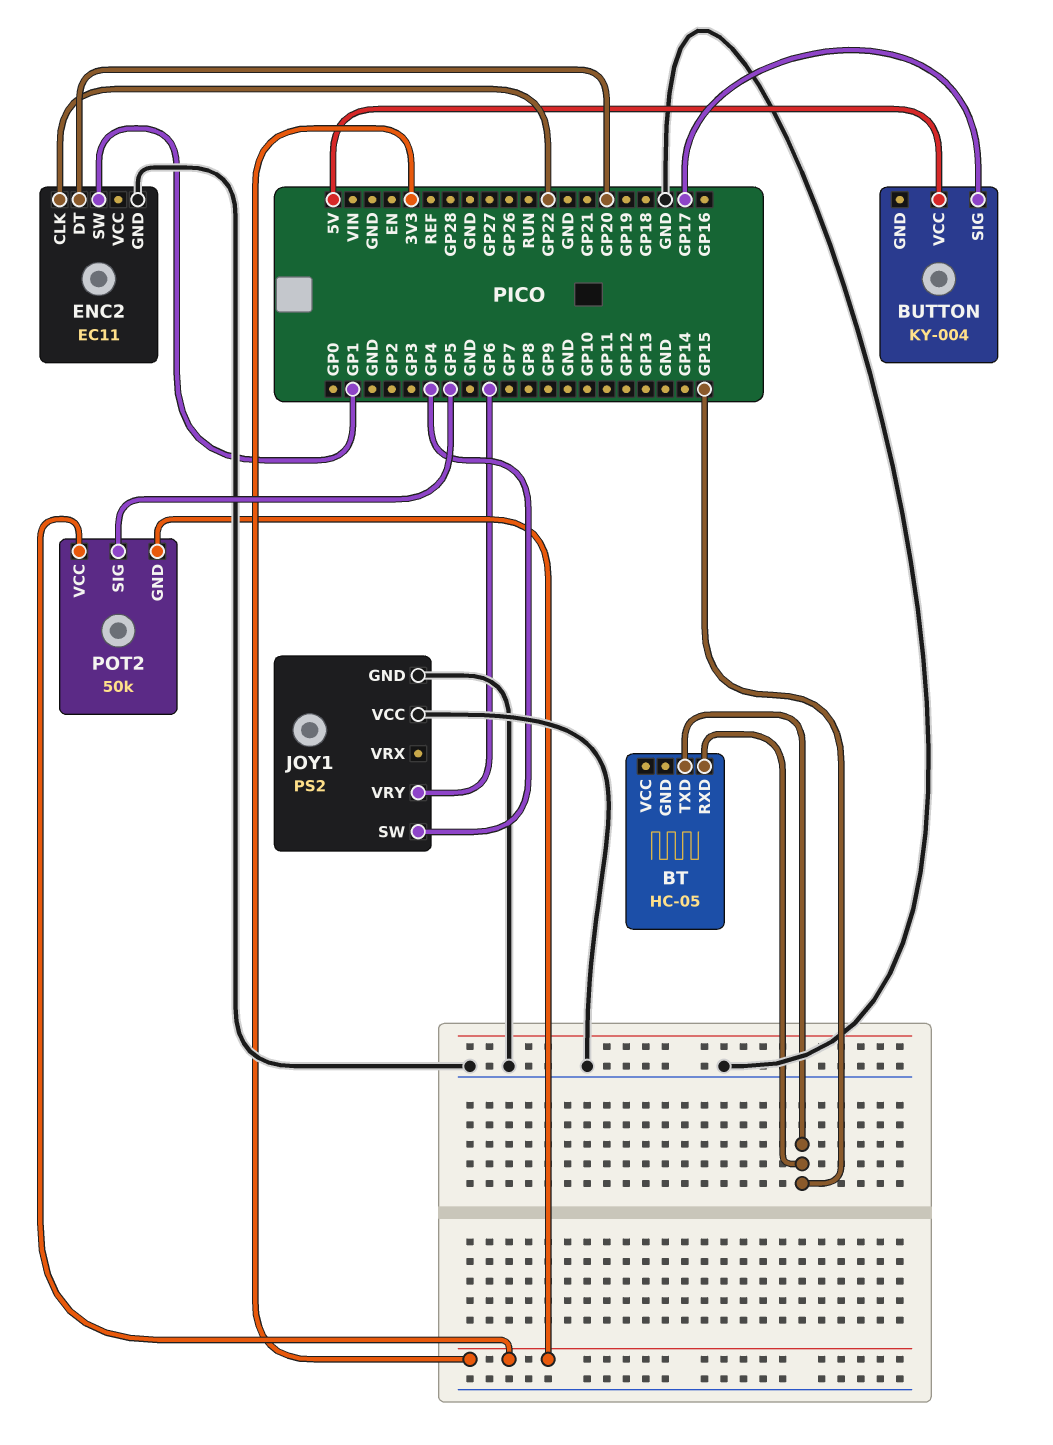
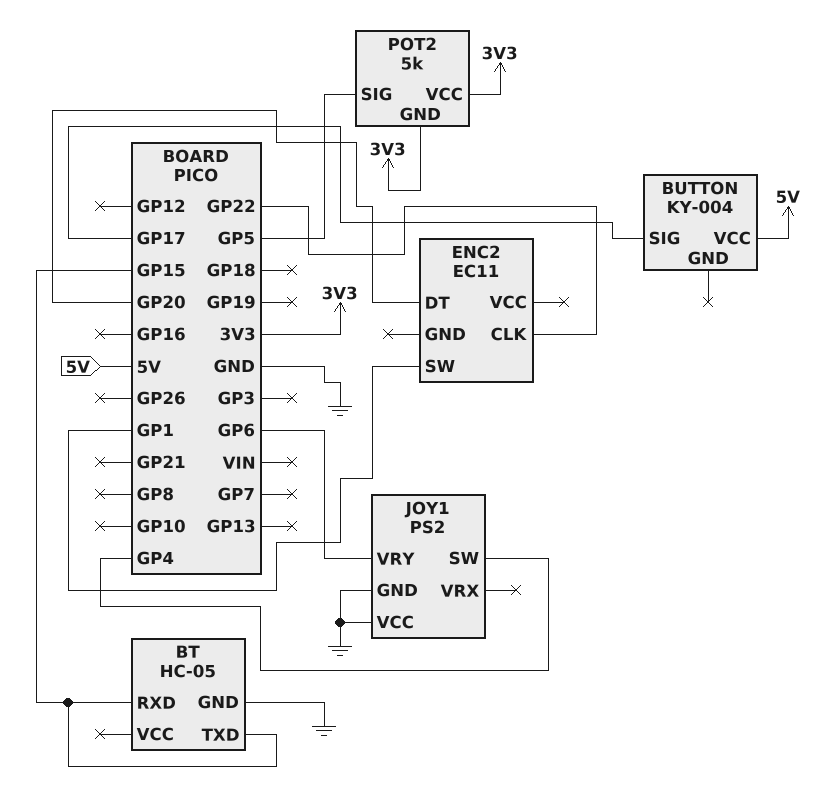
BT pin GND: none -> GND
ENC2 pin GND: GND -> none
POT2: 50k -> 5k

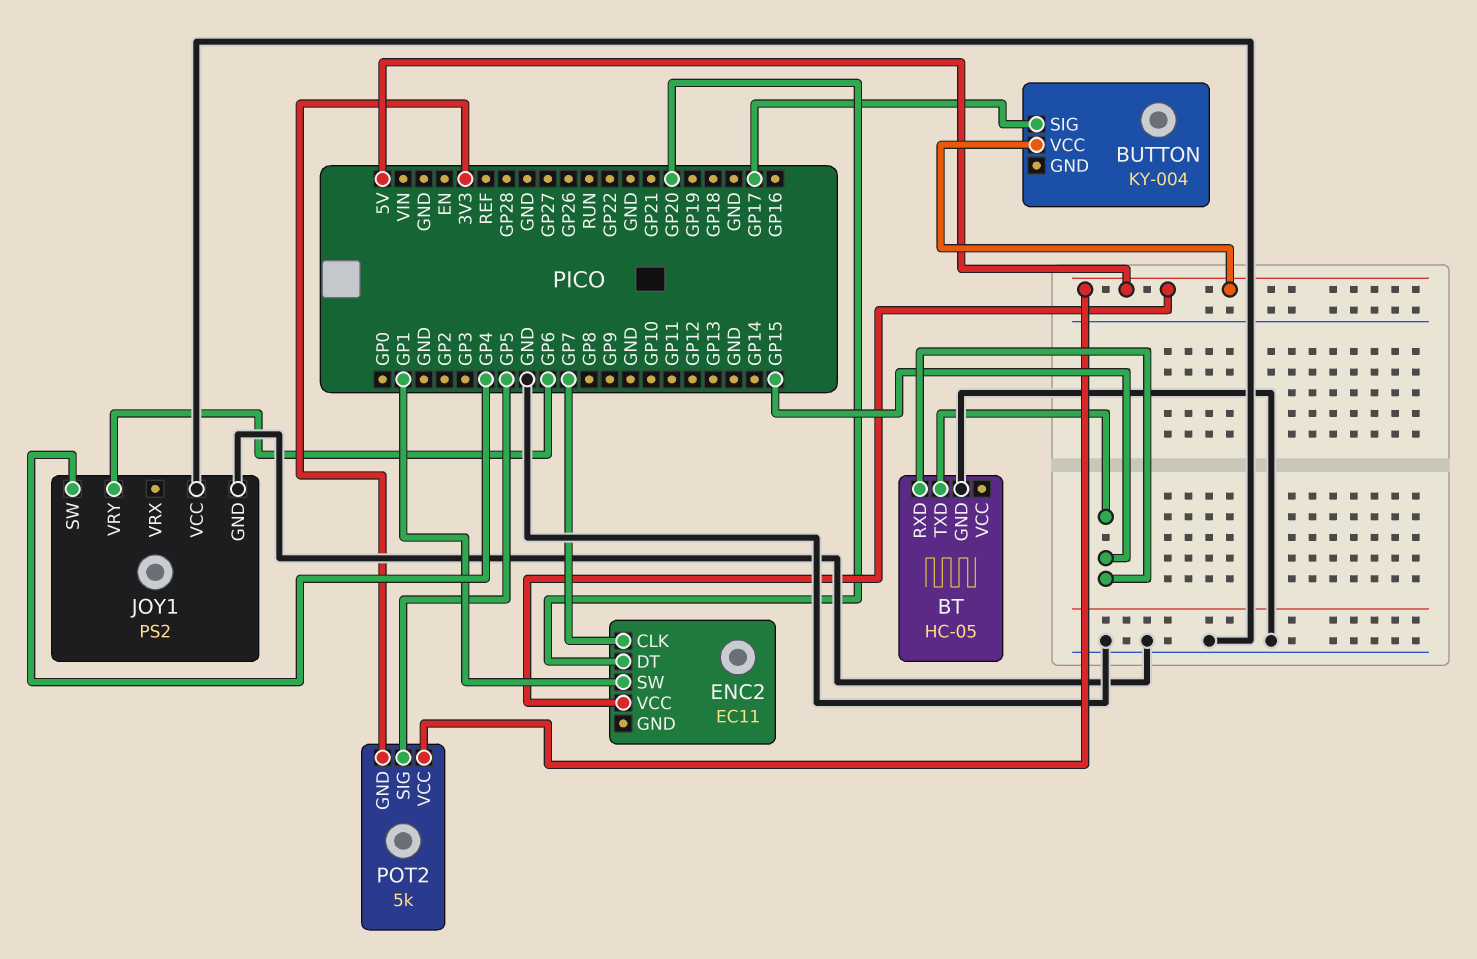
ENC2 pin CLK: GP22 -> GP7
ENC2 pin VCC: none -> 5V
POT2 pin VCC: 3V3 -> 5V

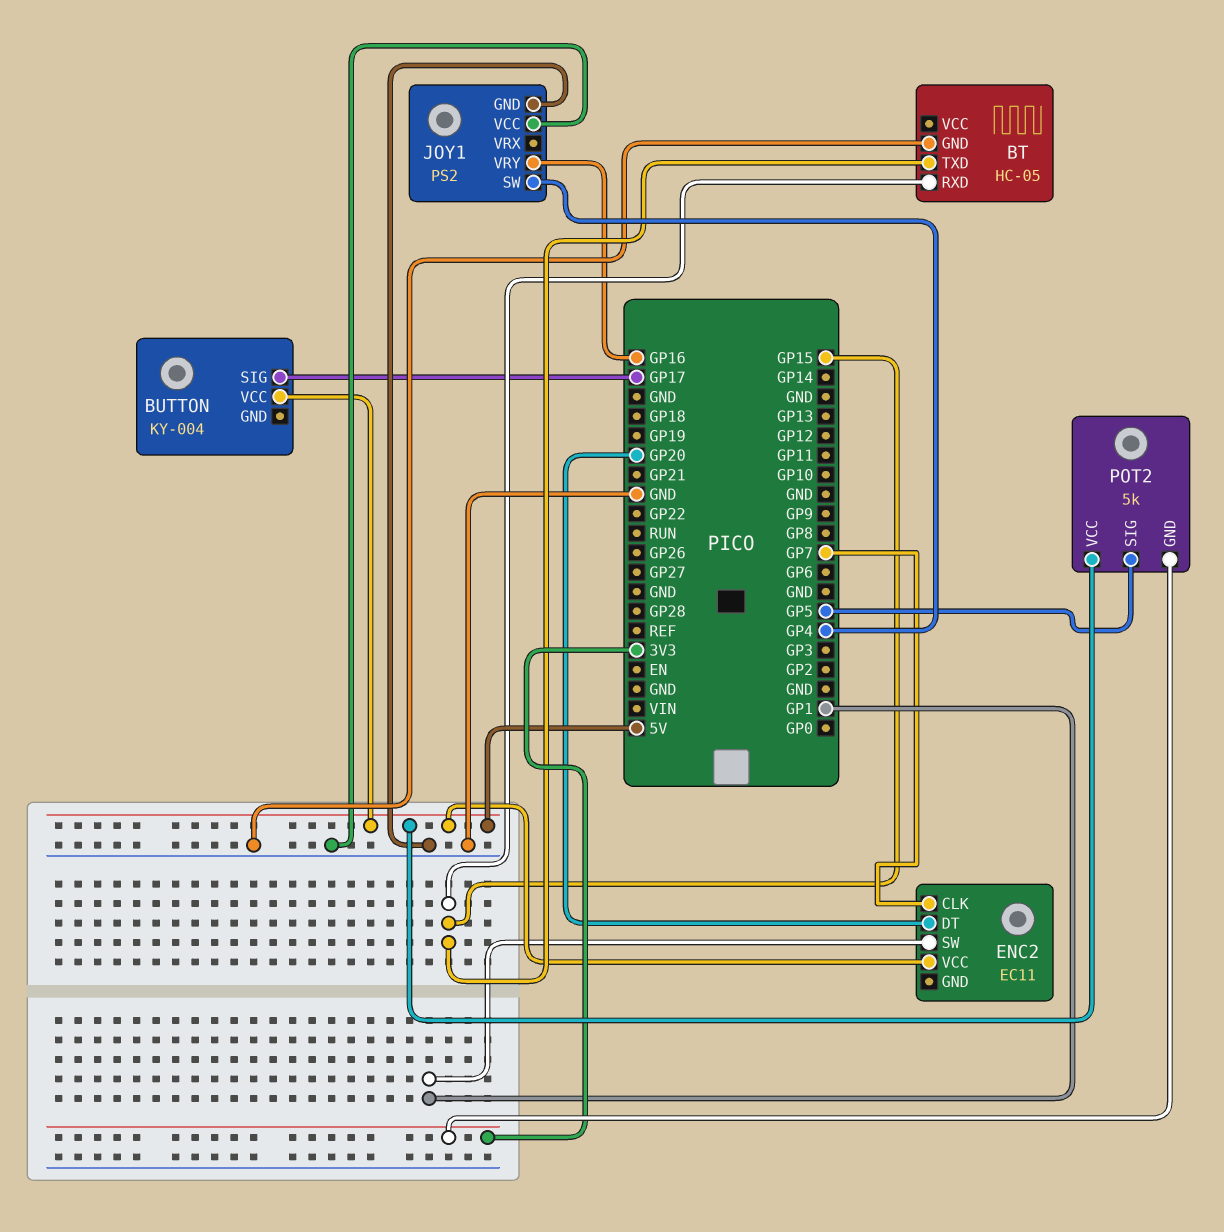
JOY1 pin VRY: GP6 -> GP16

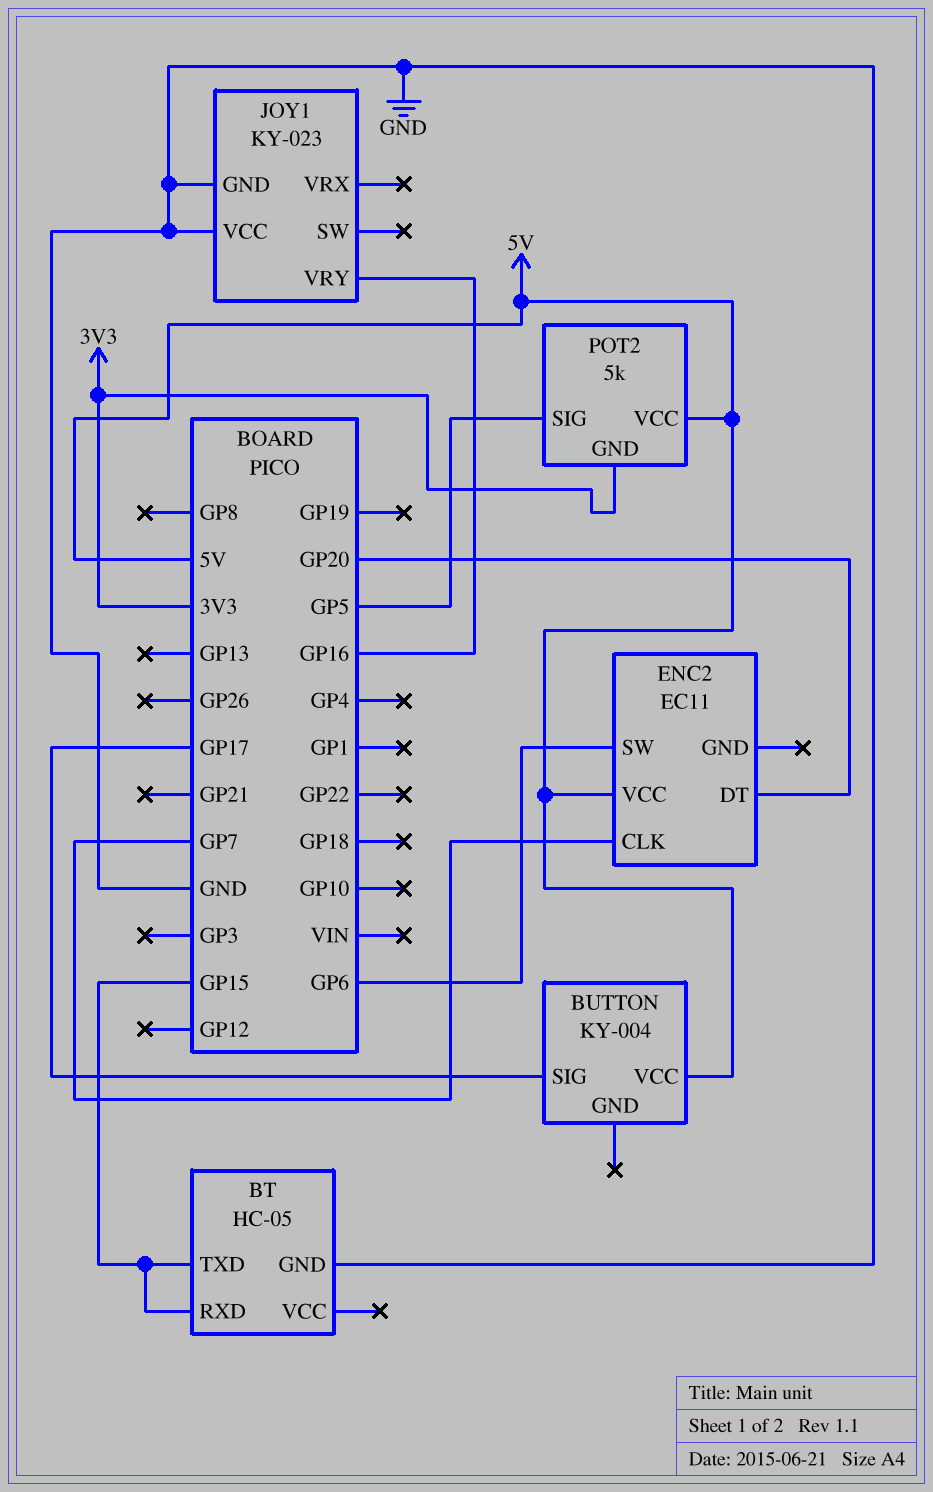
ENC2 pin SW: GP1 -> GP6
JOY1: PS2 -> KY-023
JOY1 pin SW: GP4 -> none

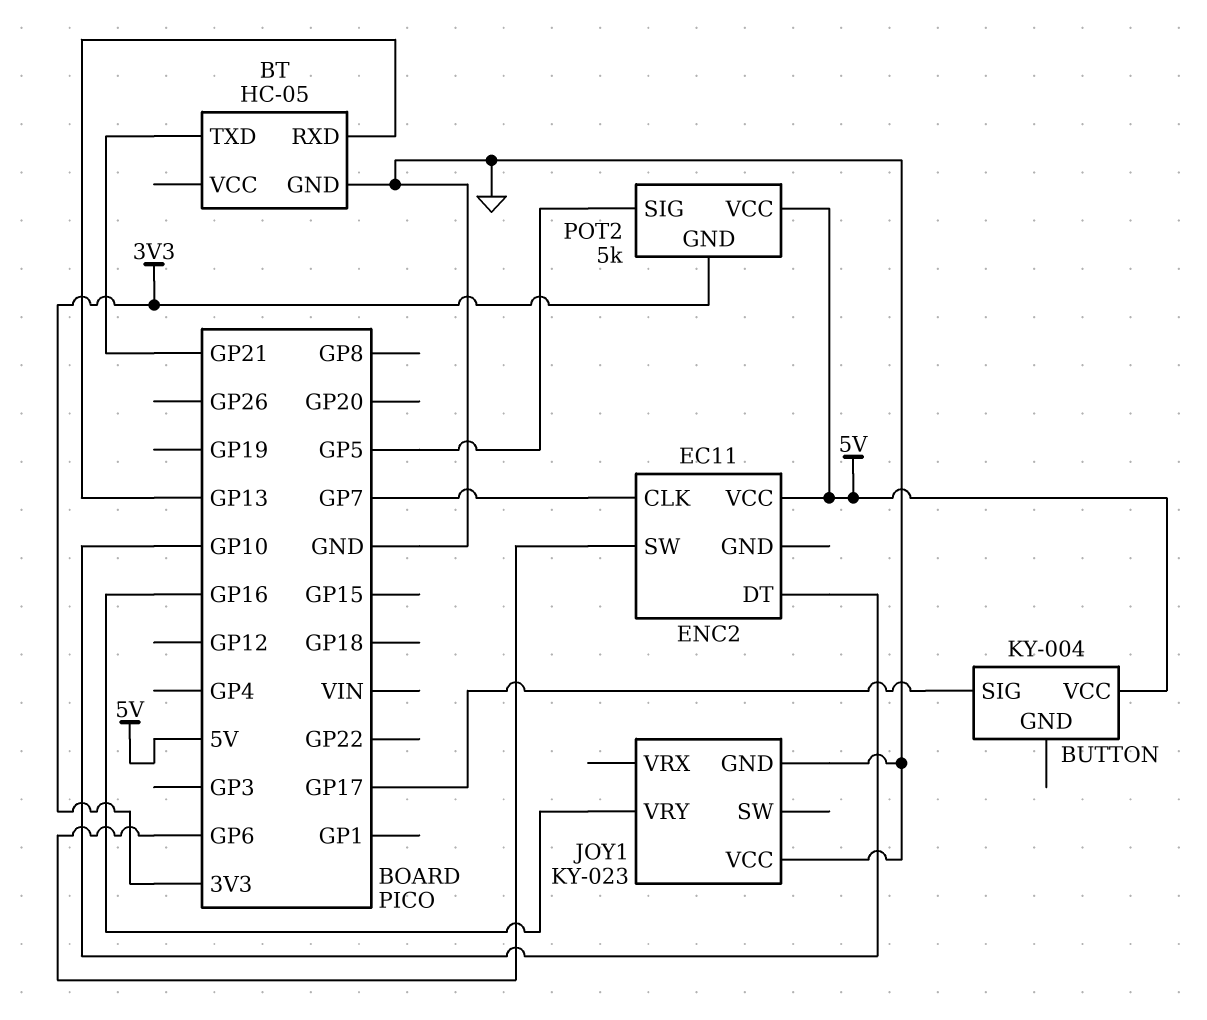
BT pin RXD: GP15 -> GP13
BT pin TXD: GP15 -> GP21
ENC2 pin DT: GP20 -> GP10

